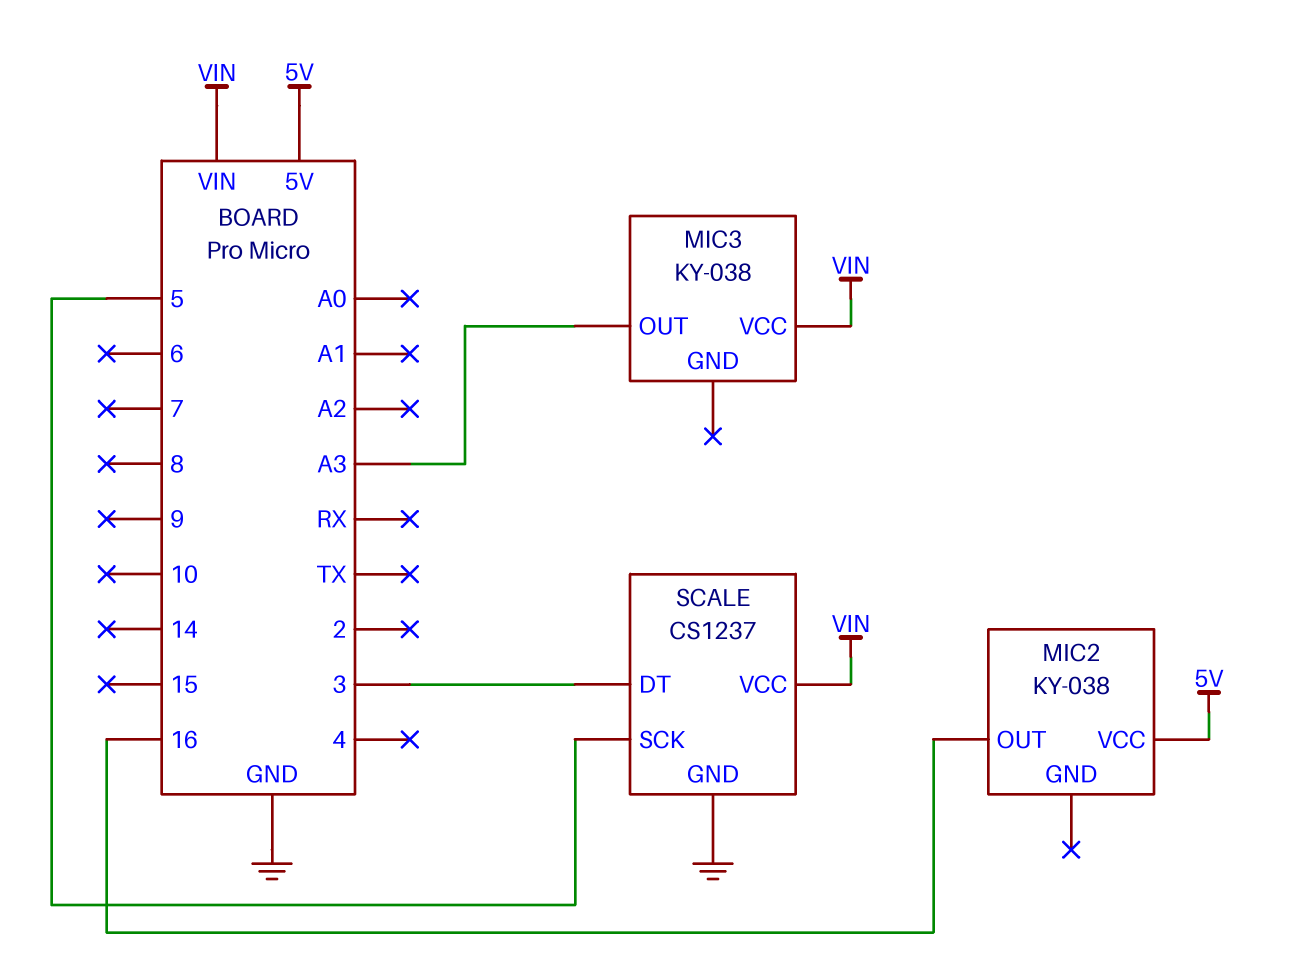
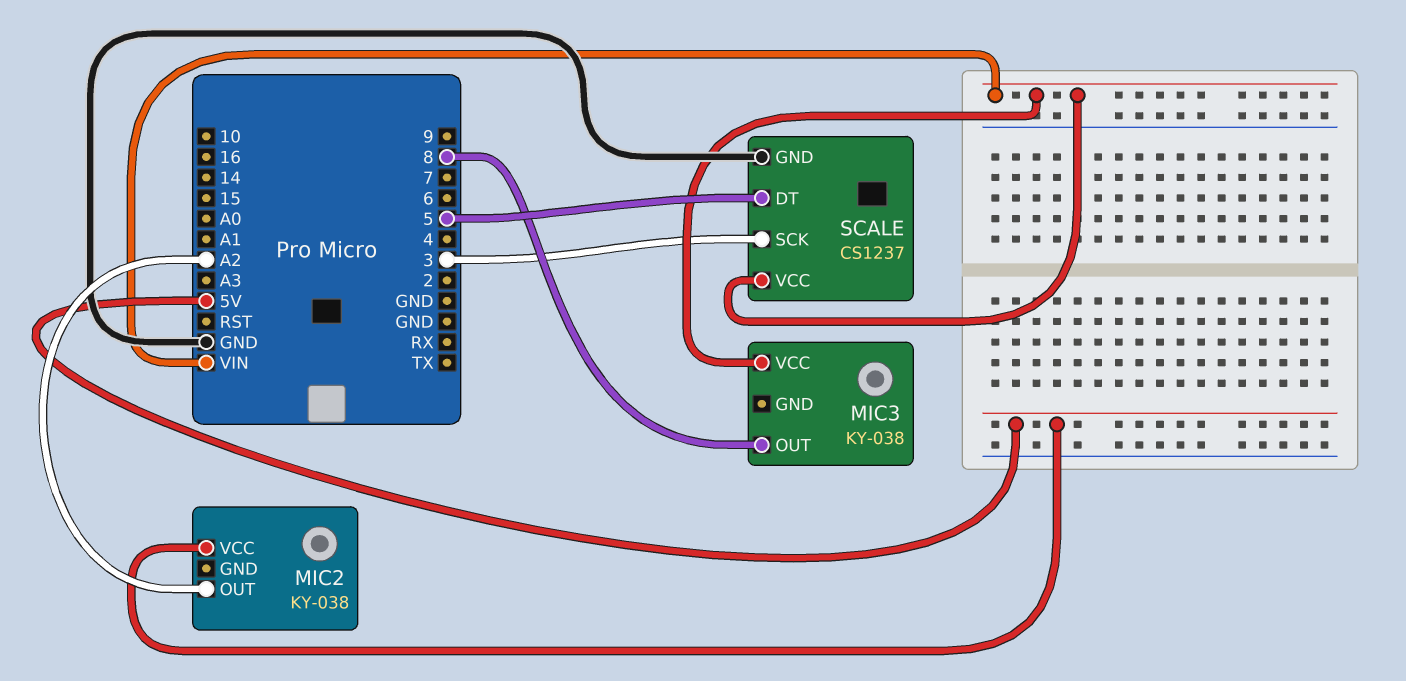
MIC2 pin OUT: 16 -> A2
MIC3 pin OUT: A3 -> 8
SCALE pin DT: 3 -> 5
SCALE pin SCK: 5 -> 3

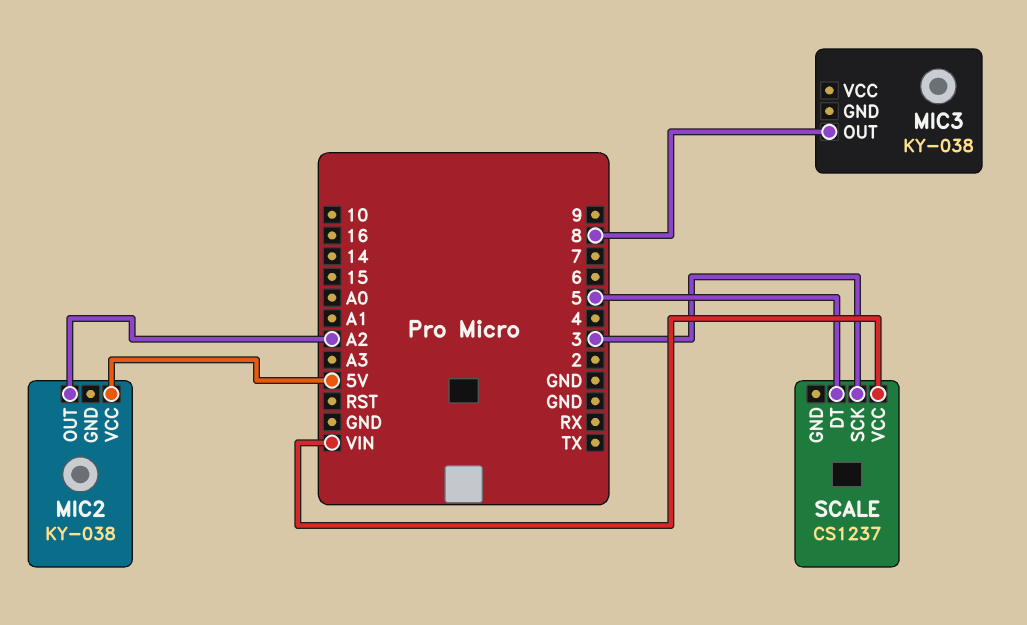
MIC3 pin VCC: VIN -> none
SCALE pin GND: GND -> none

